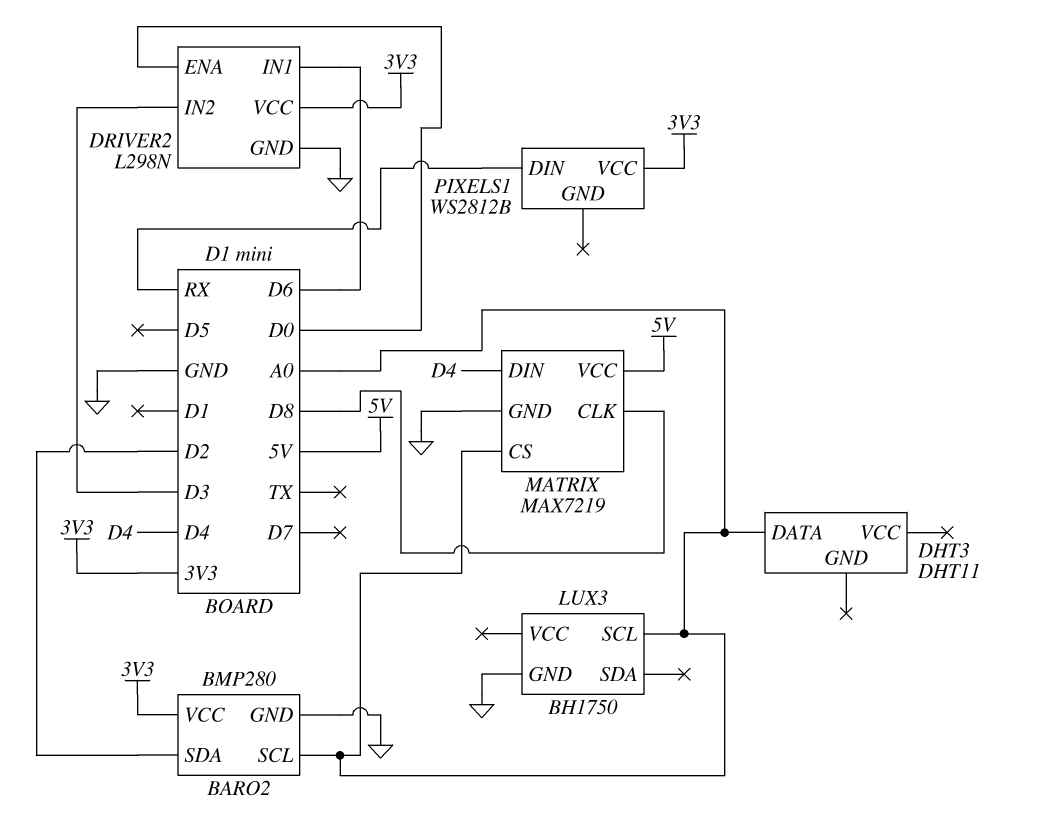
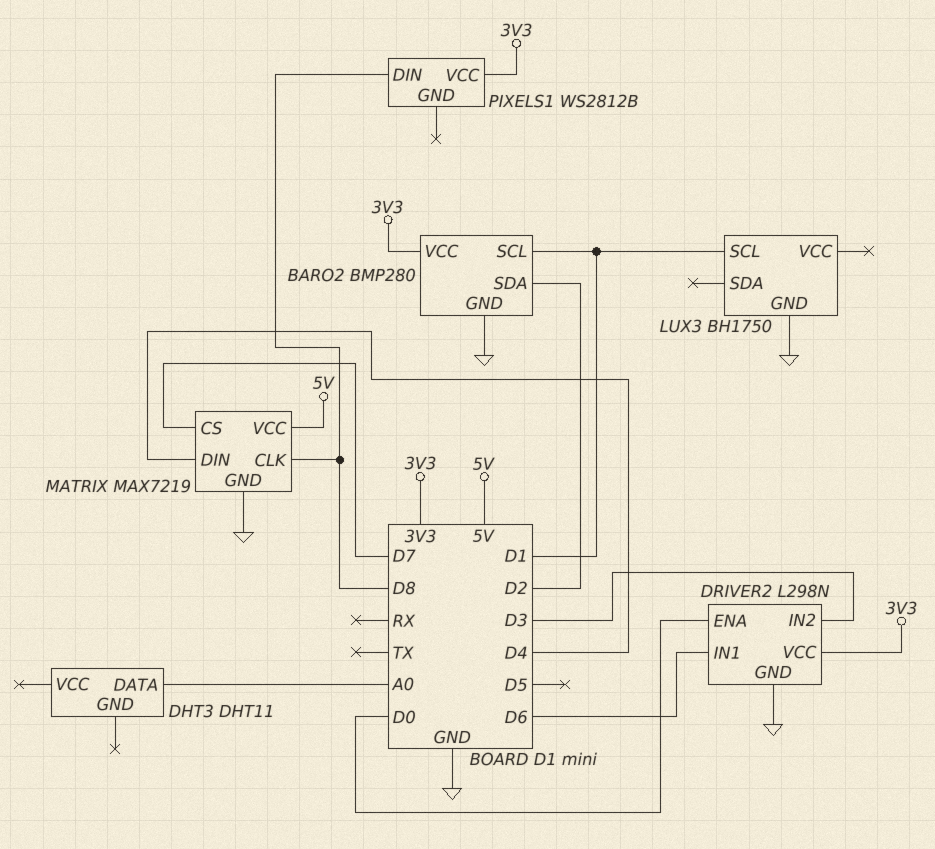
BARO2 pin SCL: A0 -> D1
LUX3 pin SCL: A0 -> D1
MATRIX pin CS: A0 -> D7
PIXELS1 pin DIN: RX -> D8

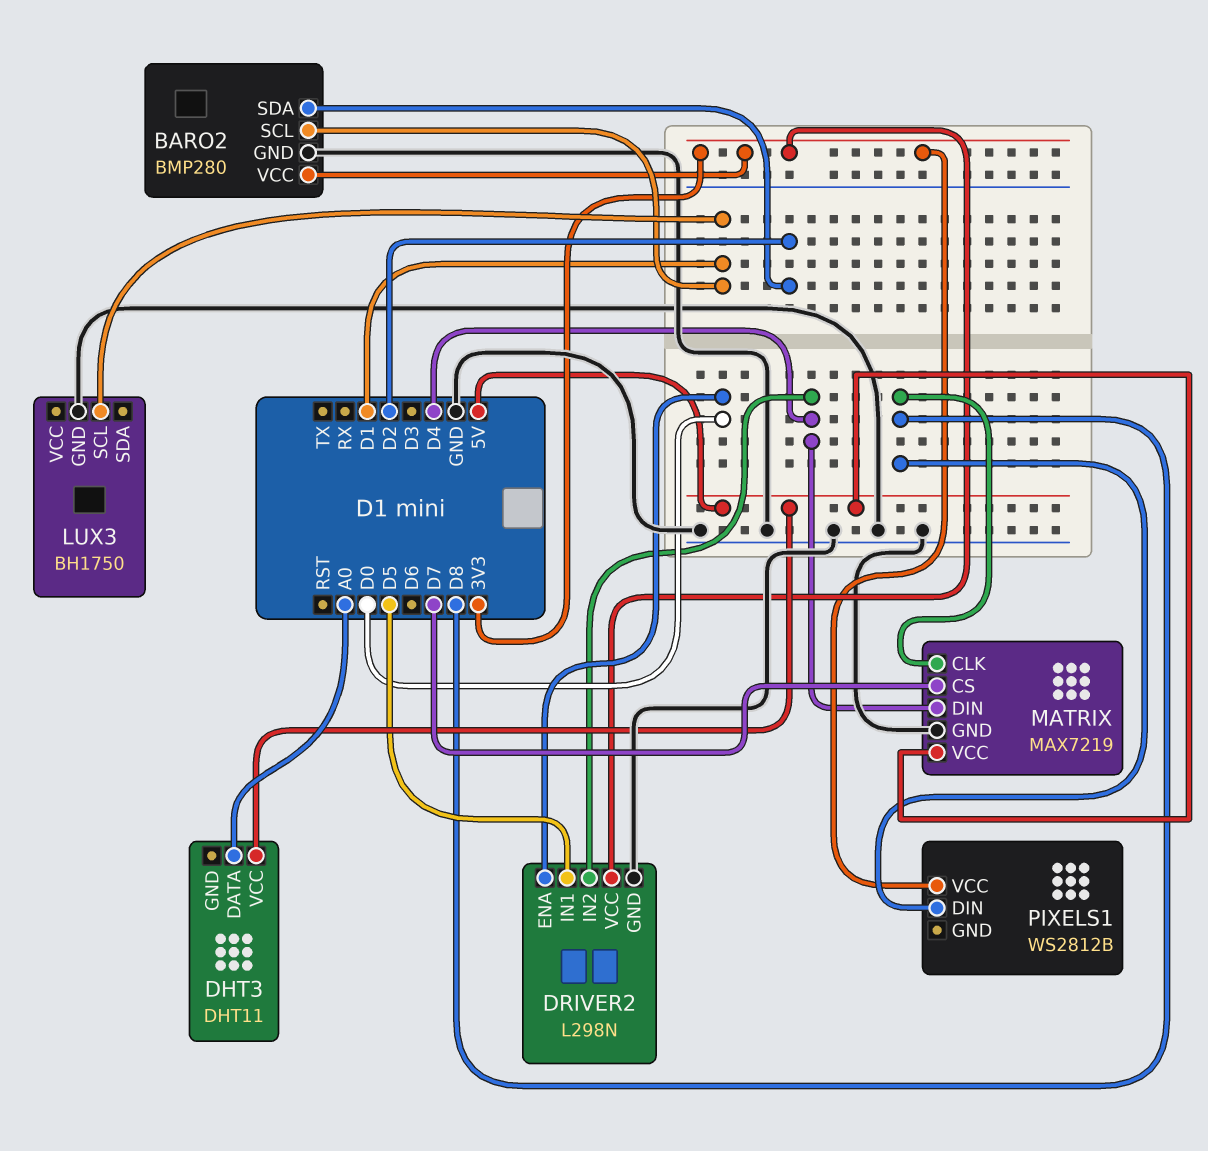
DHT3 pin VCC: none -> 5V
DRIVER2 pin IN1: D6 -> D5
DRIVER2 pin IN2: D3 -> D4

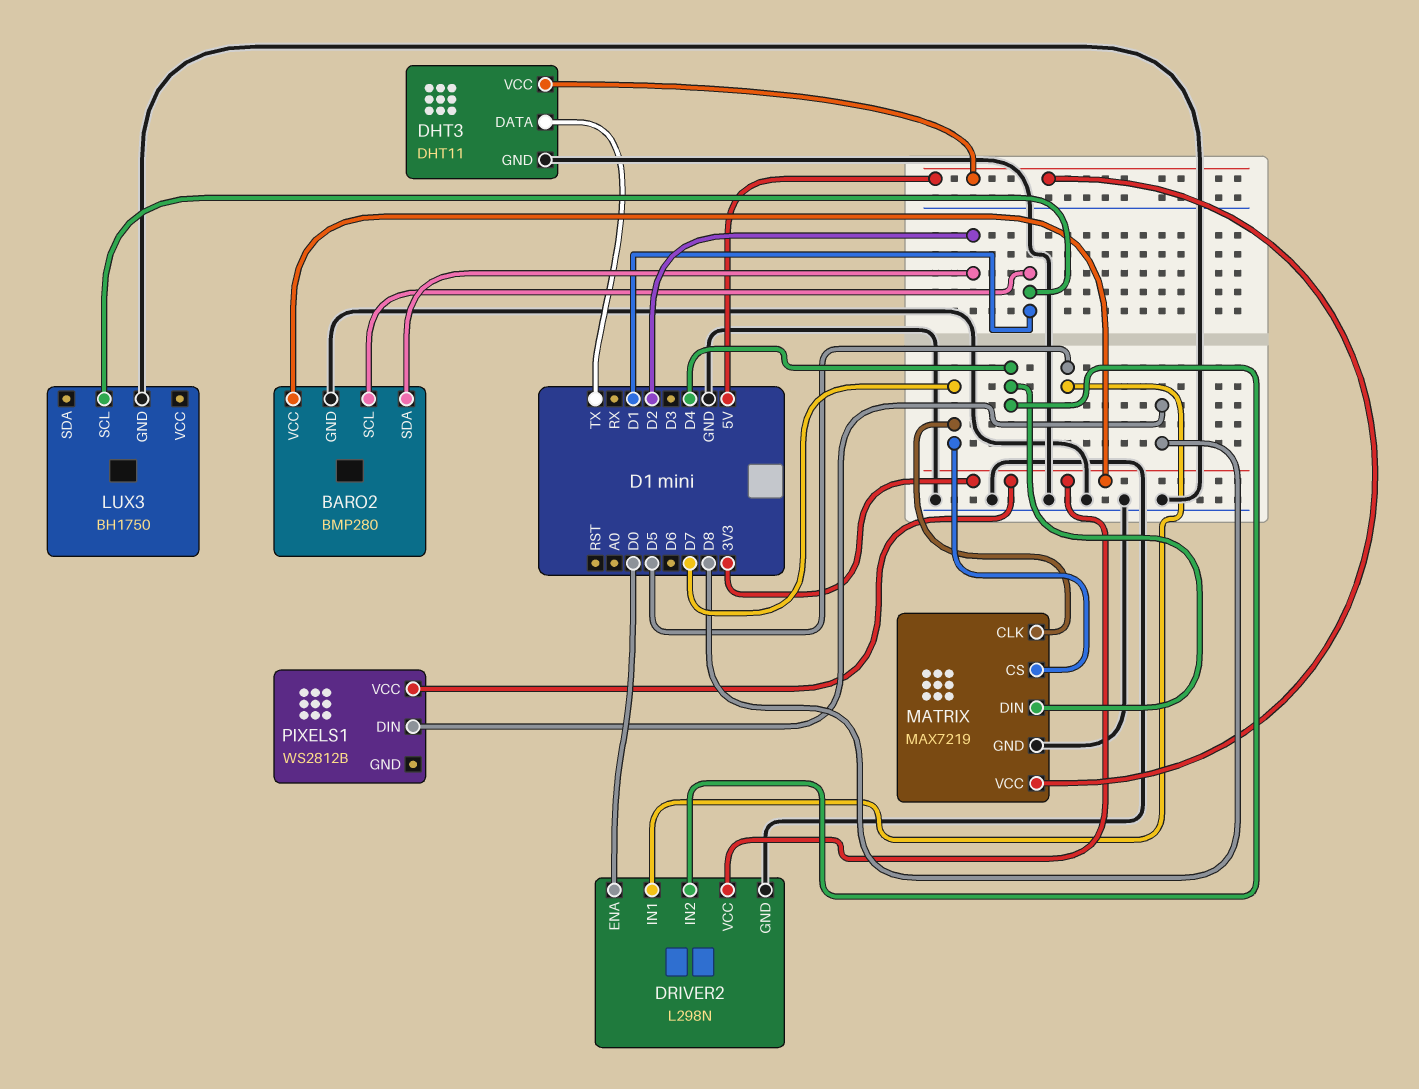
DHT3 pin DATA: A0 -> TX
DHT3 pin GND: none -> GND
MATRIX pin CLK: D8 -> D7

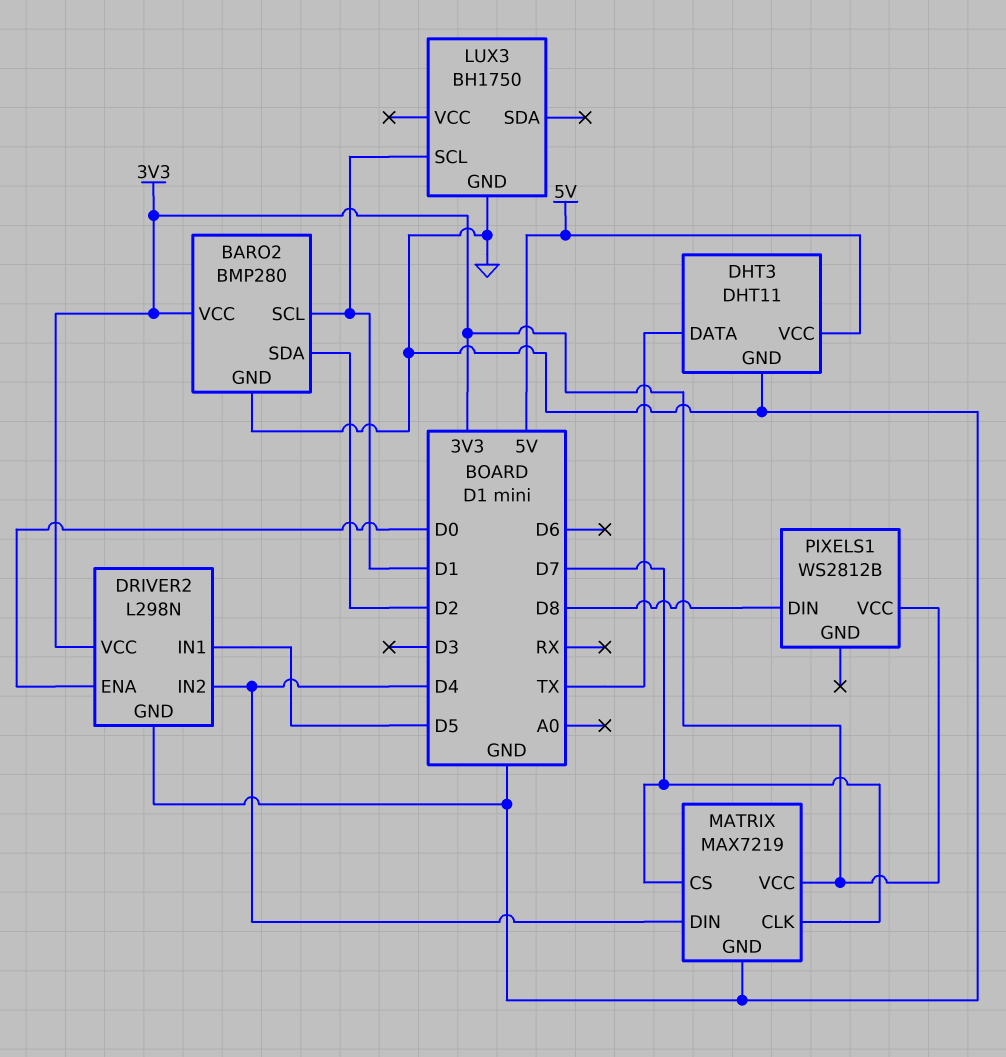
MATRIX pin VCC: 5V -> 3V3

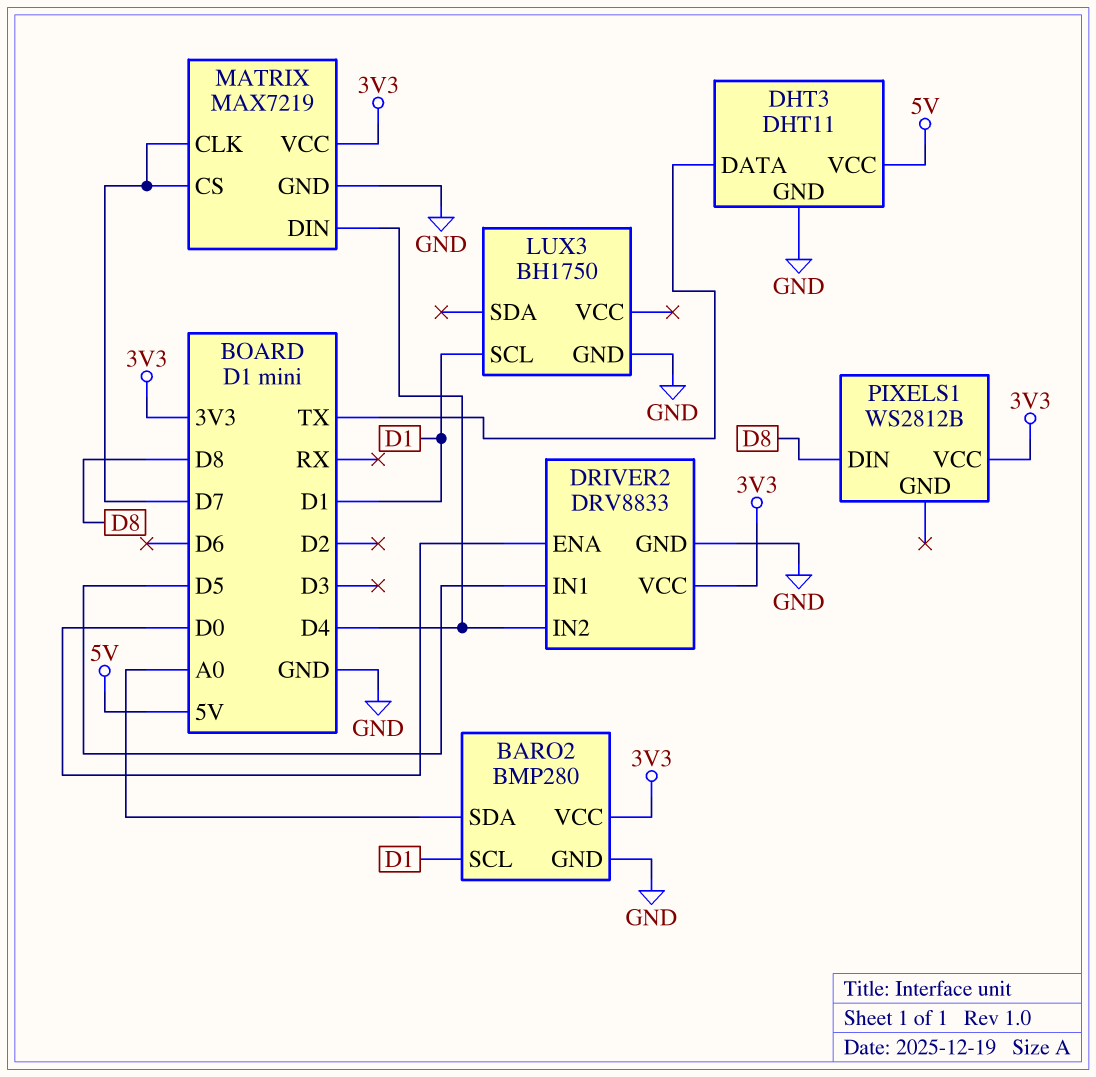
BARO2 pin SDA: D2 -> A0
DRIVER2: L298N -> DRV8833

